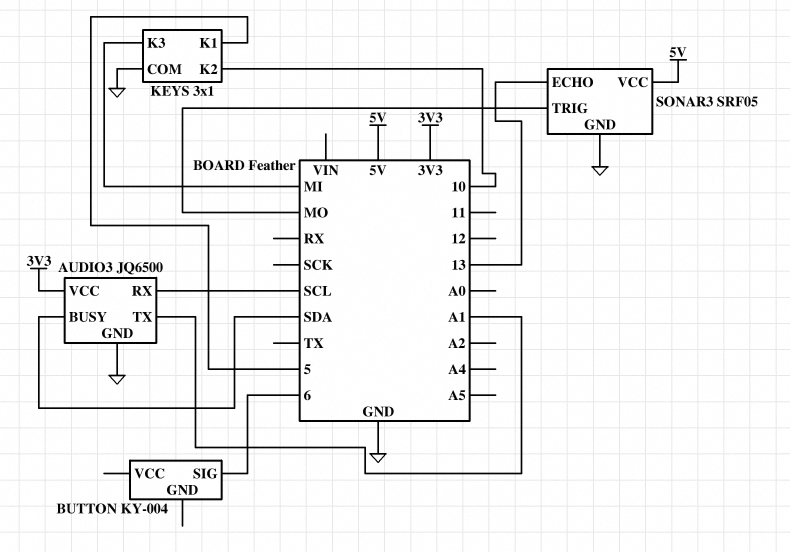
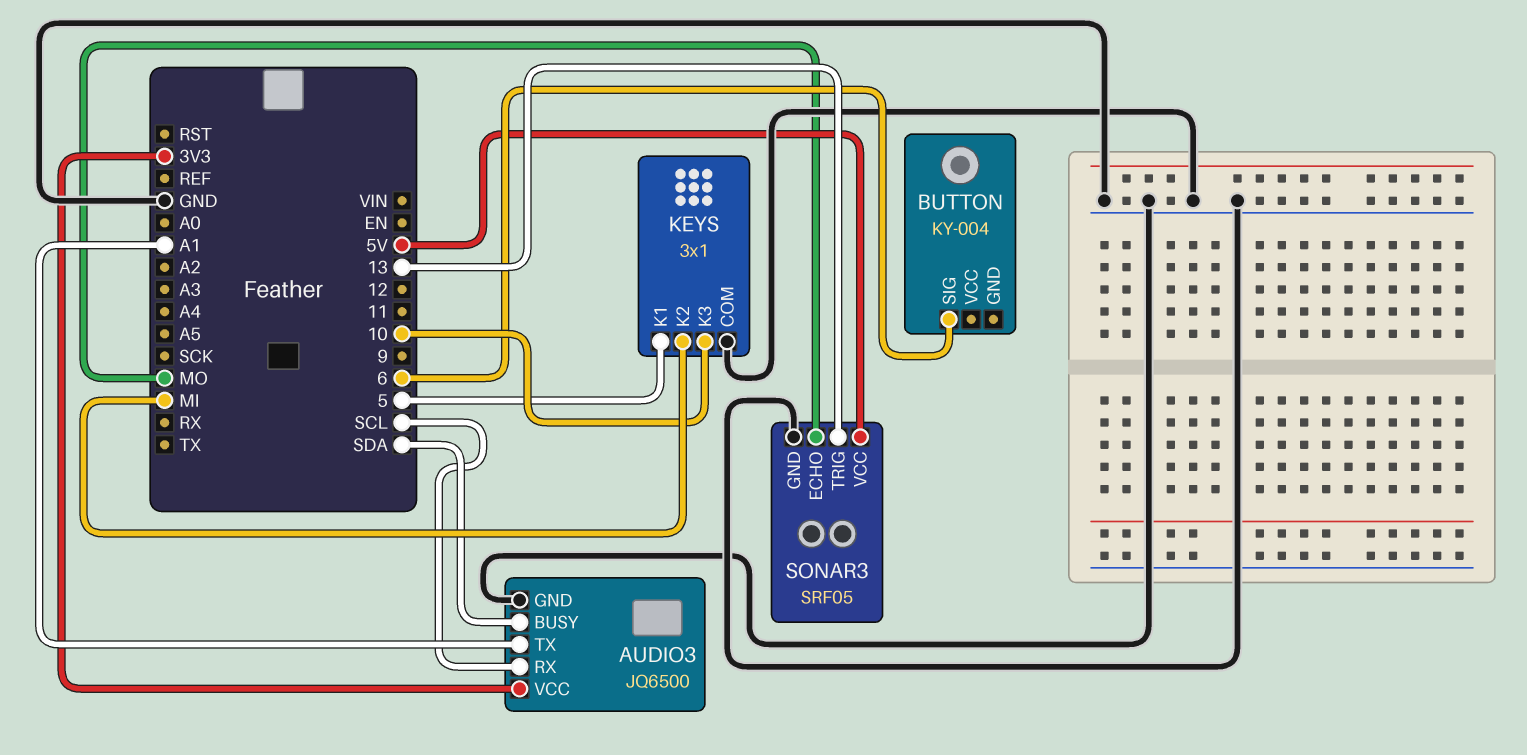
KEYS pin K2: 10 -> MI
KEYS pin K3: MI -> 10
SONAR3 pin ECHO: 13 -> MO
SONAR3 pin TRIG: MO -> 13

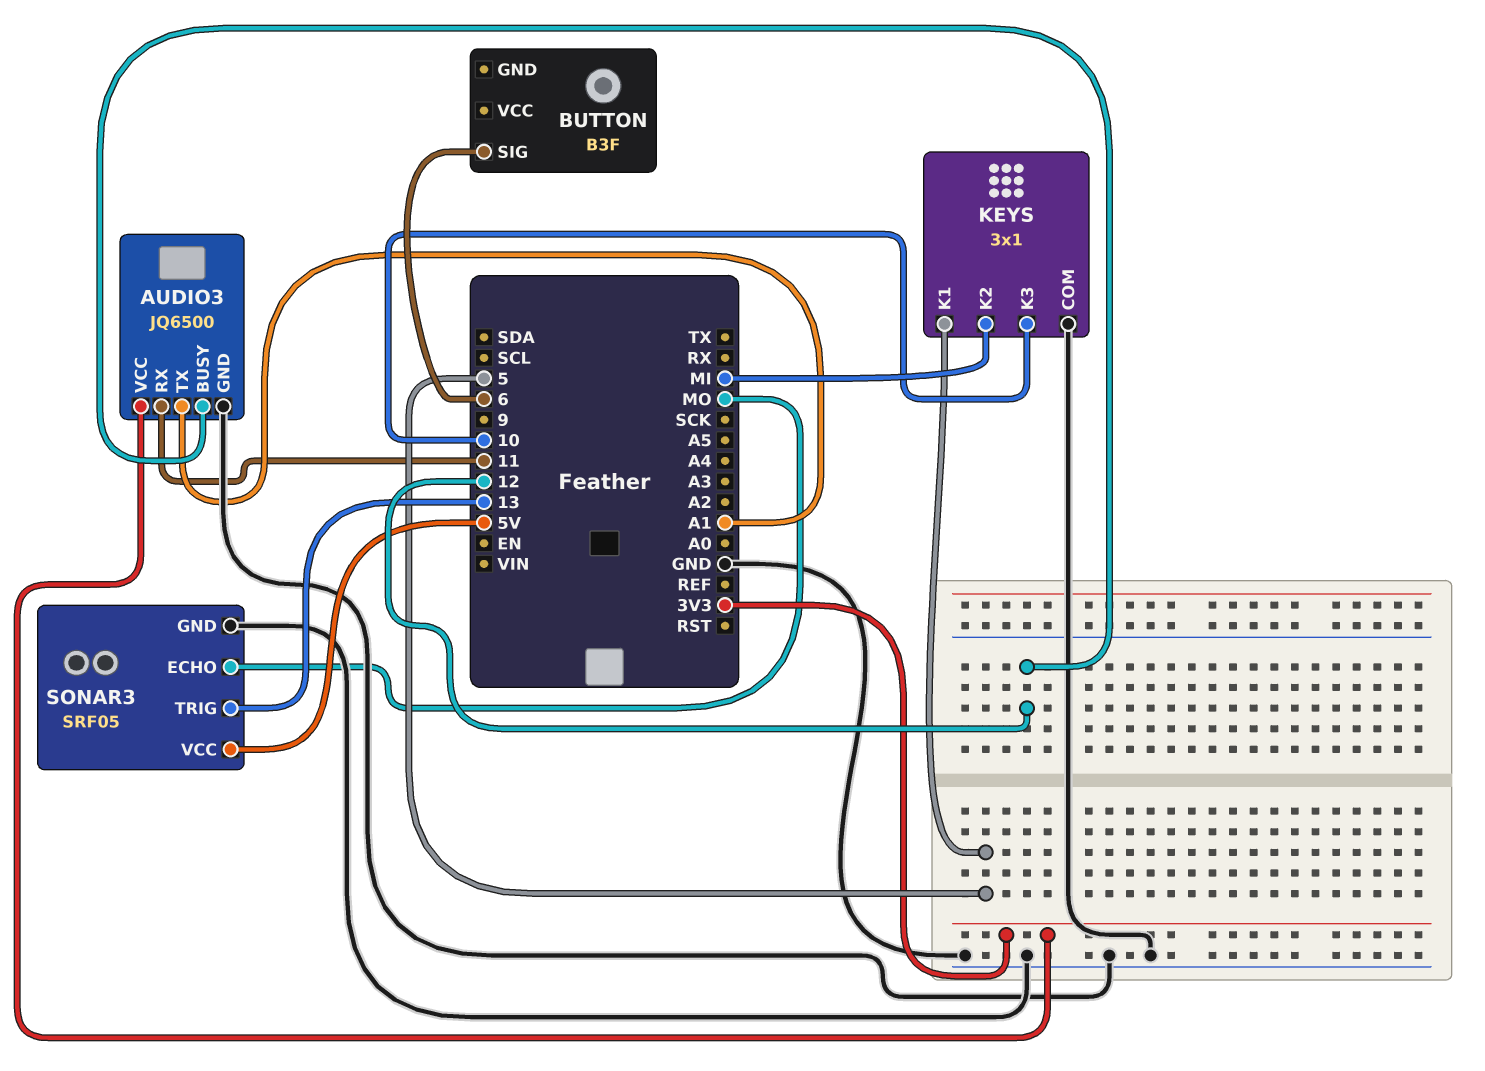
AUDIO3 pin BUSY: SDA -> 12
AUDIO3 pin RX: SCL -> 11
BUTTON: KY-004 -> B3F

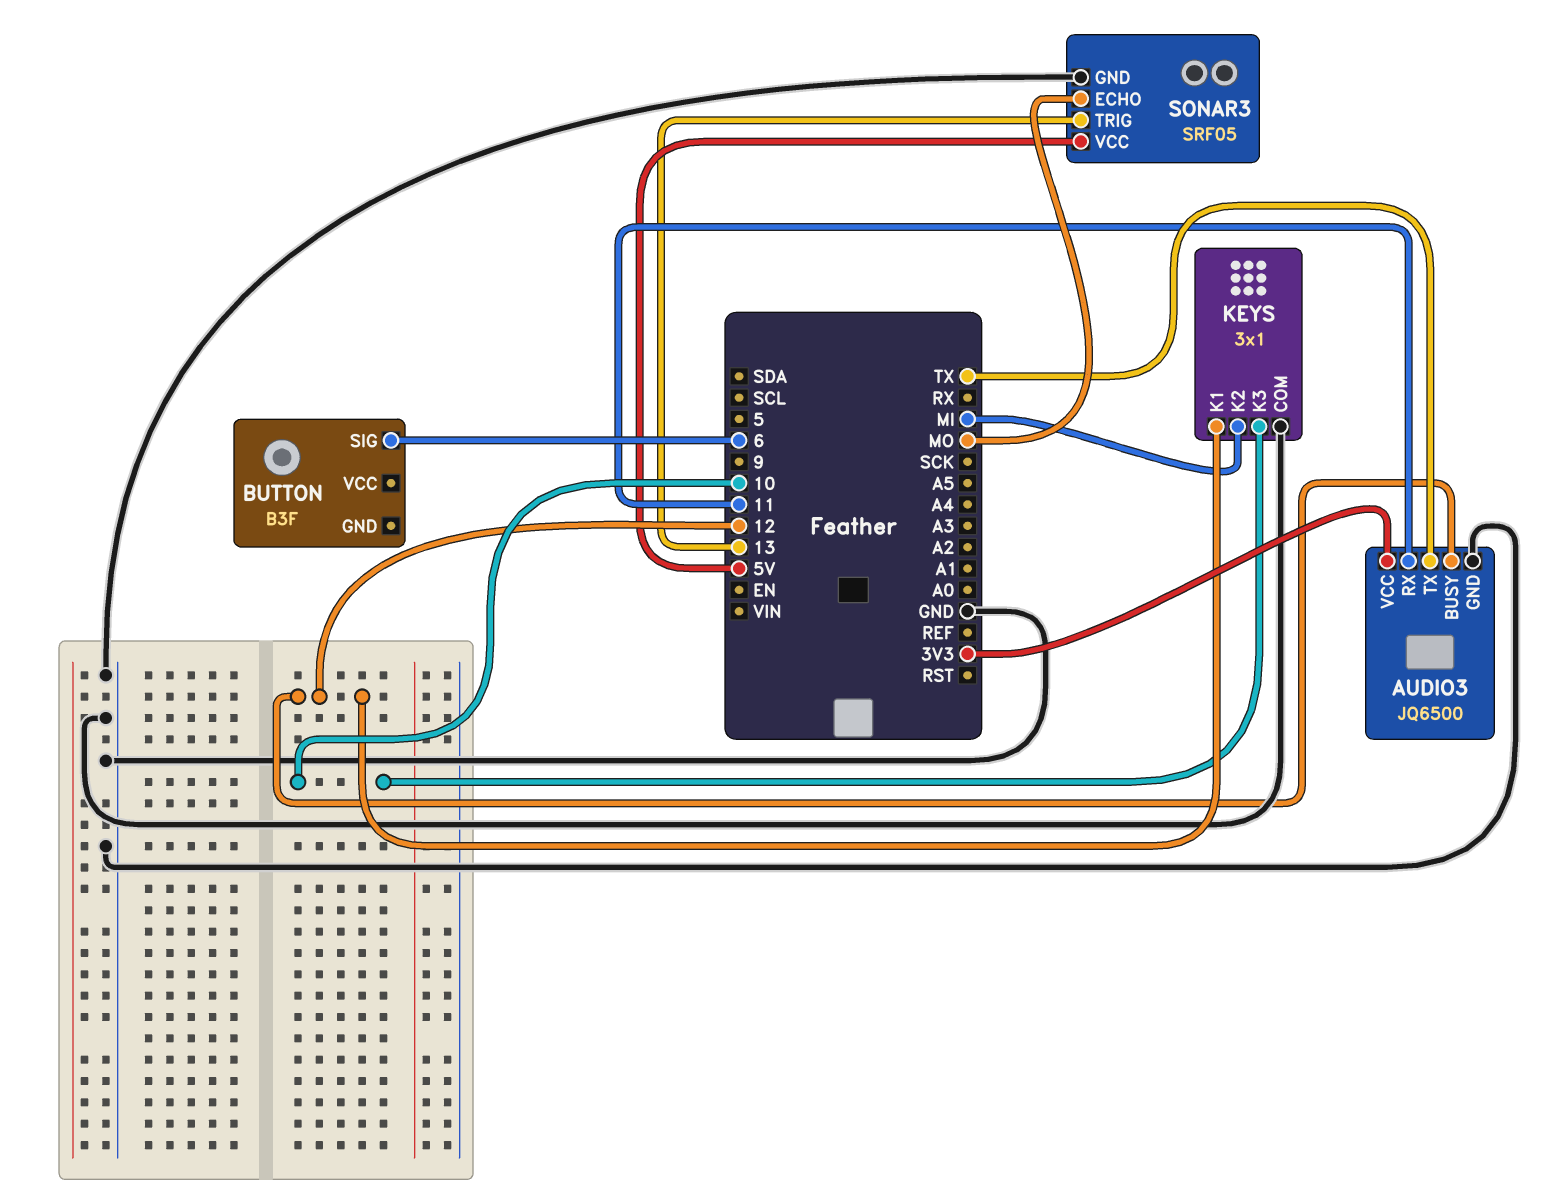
AUDIO3 pin TX: A1 -> TX
KEYS pin K1: 5 -> 12

